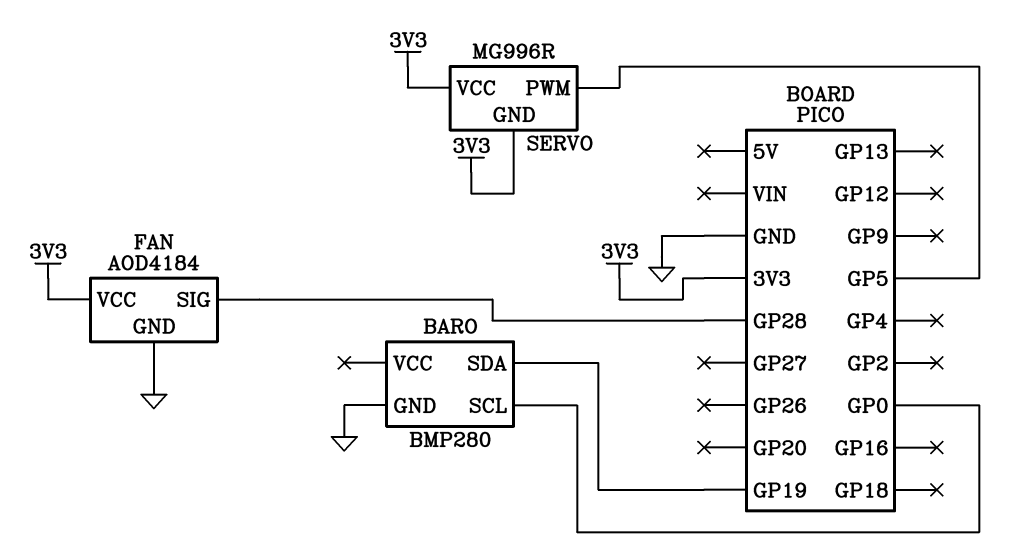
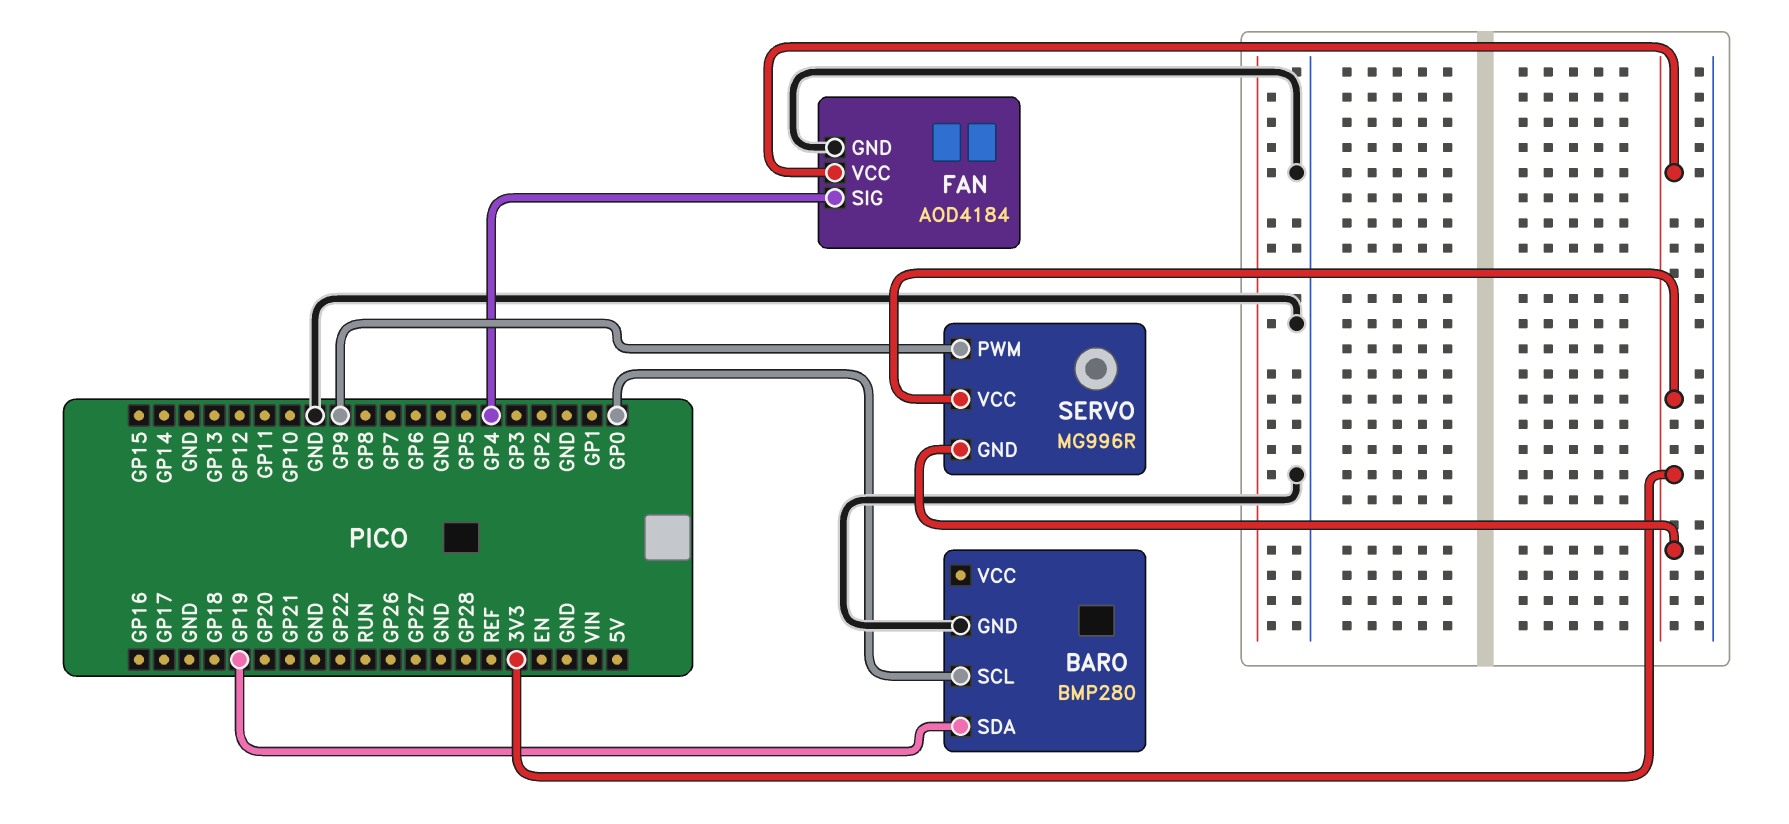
FAN pin SIG: GP28 -> GP4
SERVO pin PWM: GP5 -> GP9

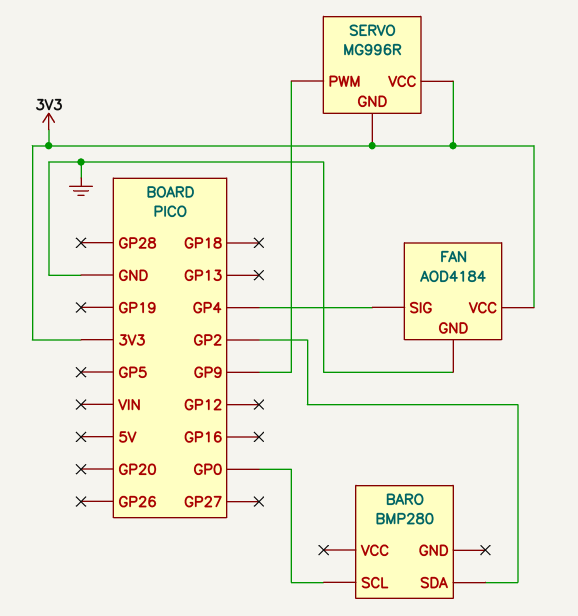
BARO pin GND: GND -> none
BARO pin SDA: GP19 -> GP2

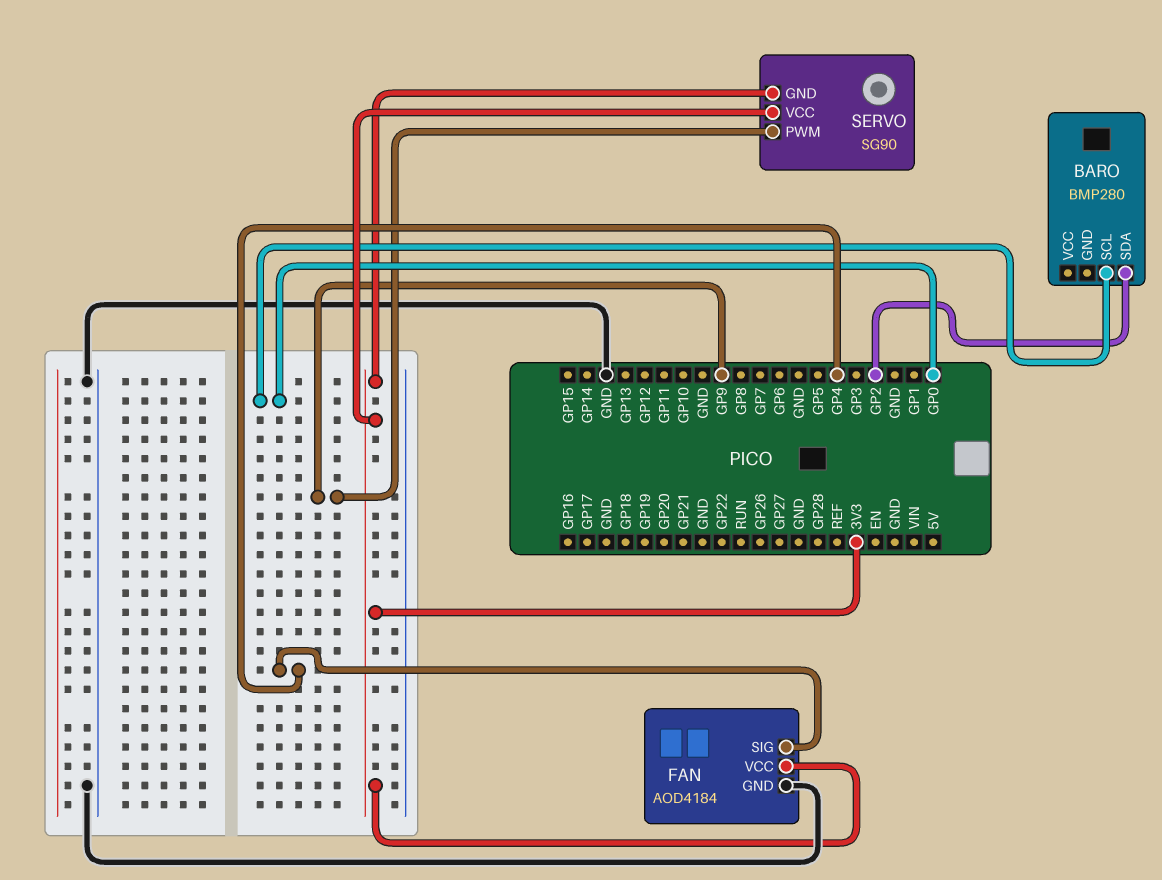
SERVO: MG996R -> SG90

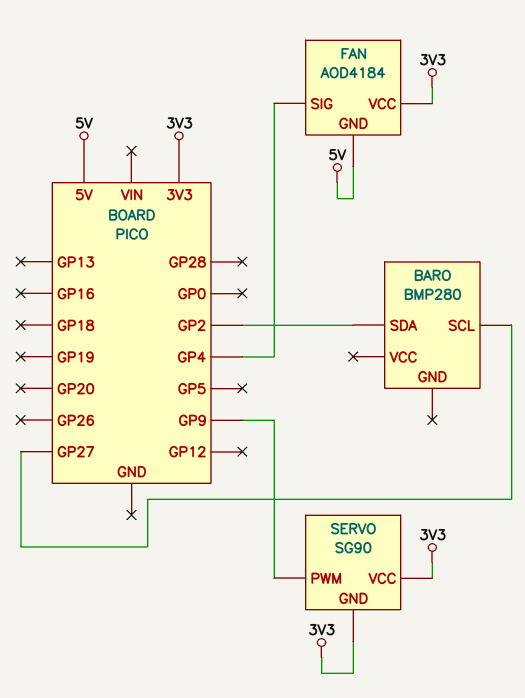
BARO pin SCL: GP0 -> GP27
FAN pin GND: GND -> 5V

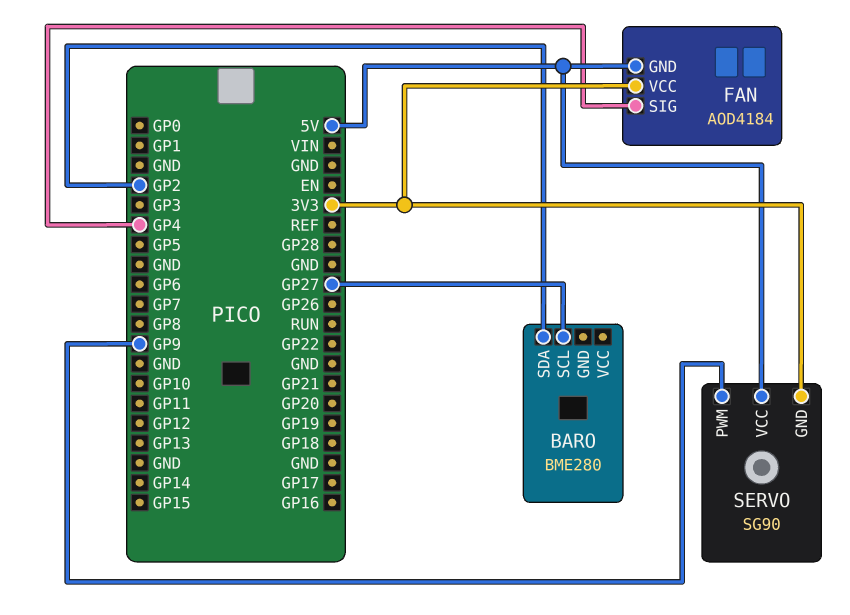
BARO: BMP280 -> BME280
SERVO pin VCC: 3V3 -> 5V

